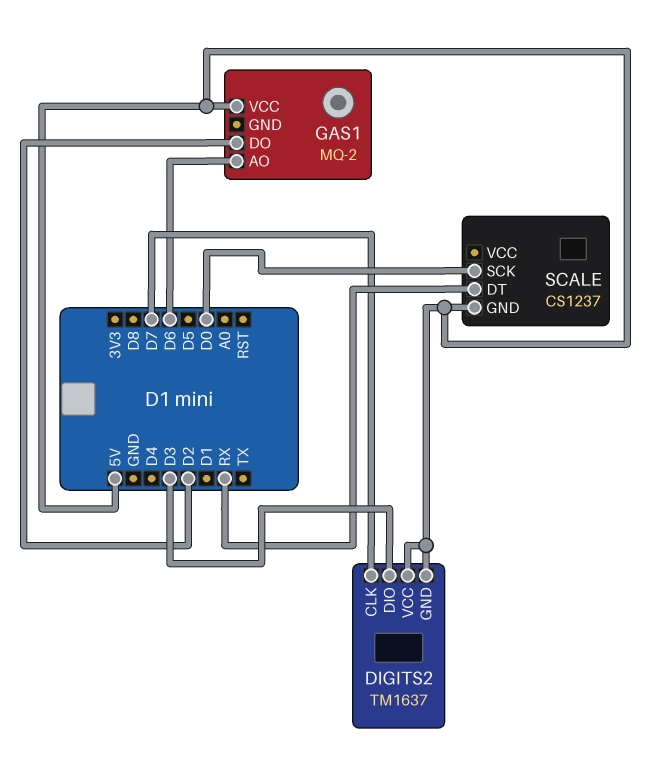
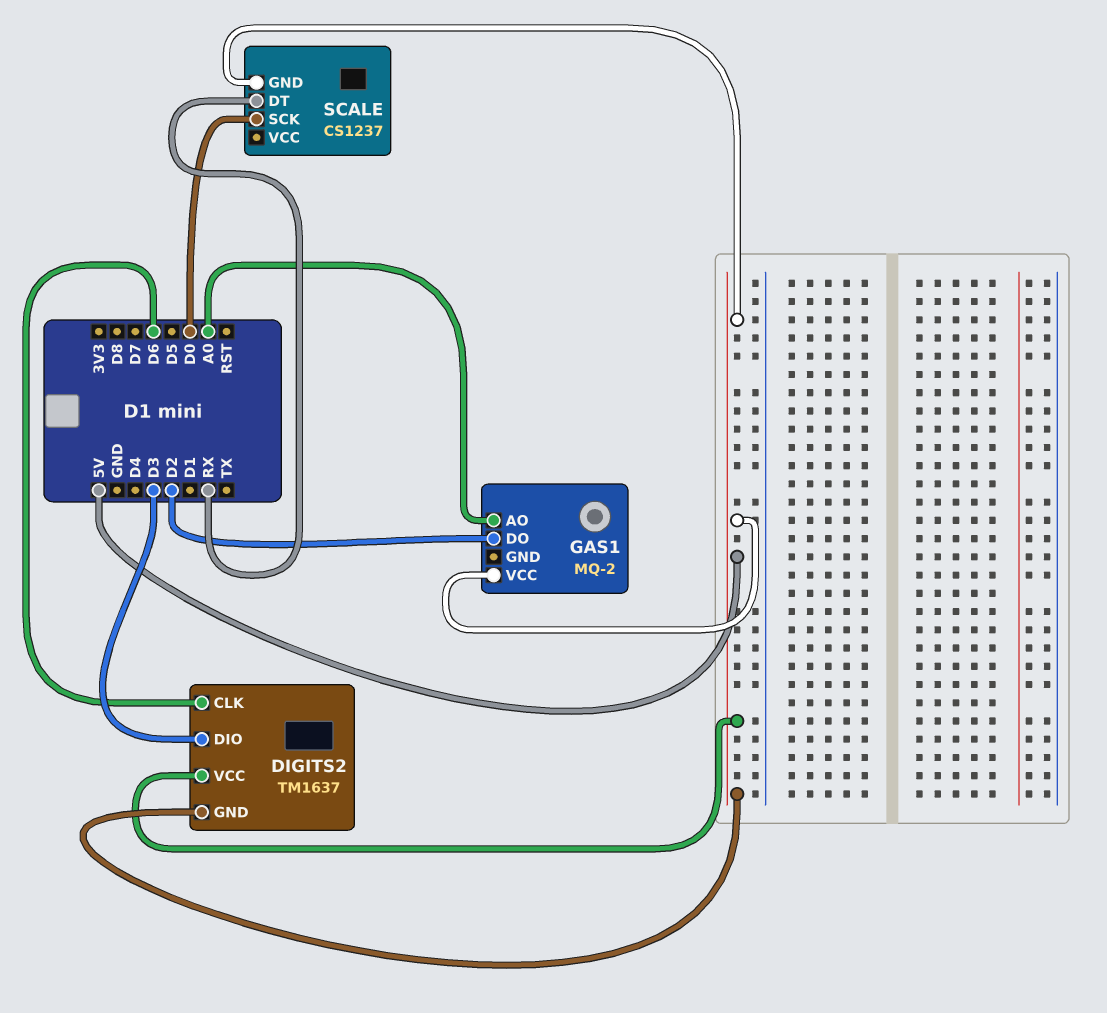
DIGITS2 pin CLK: D7 -> D6
GAS1 pin AO: D6 -> A0

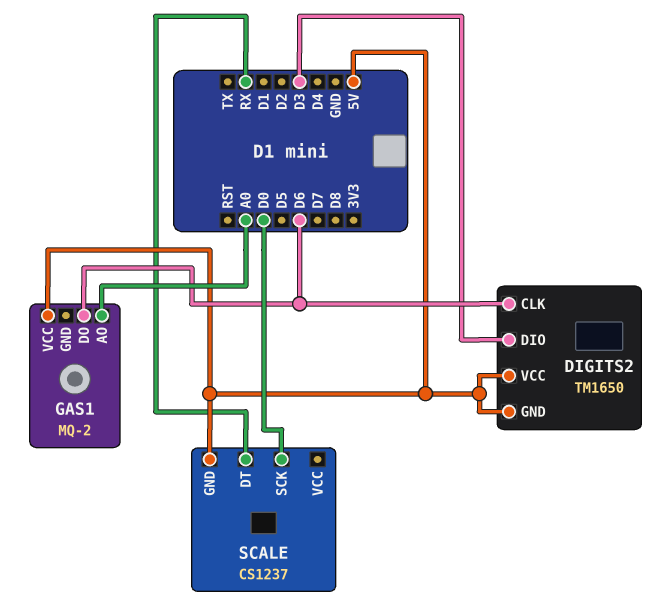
DIGITS2: TM1637 -> TM1650
GAS1 pin DO: D2 -> D6

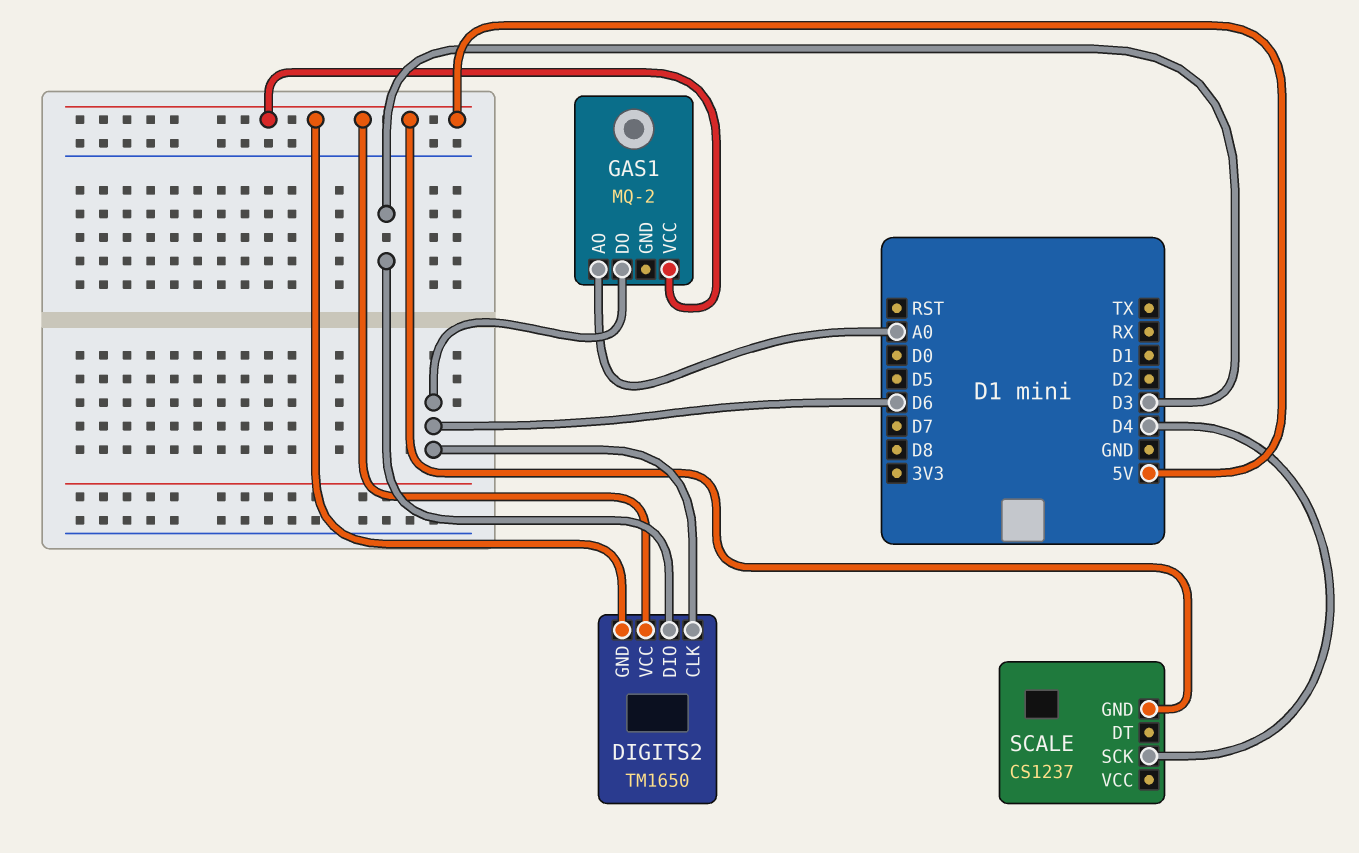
SCALE pin DT: RX -> none
SCALE pin SCK: D0 -> D4

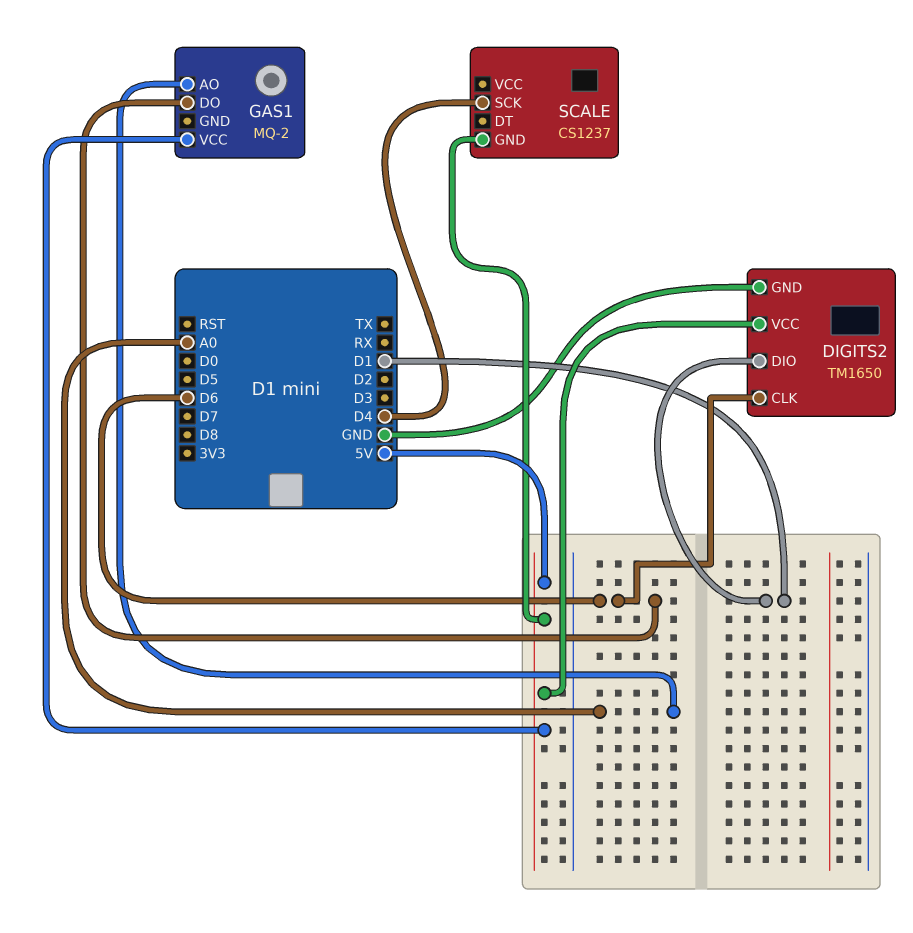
DIGITS2 pin DIO: D3 -> D1
DIGITS2 pin GND: 5V -> GND

